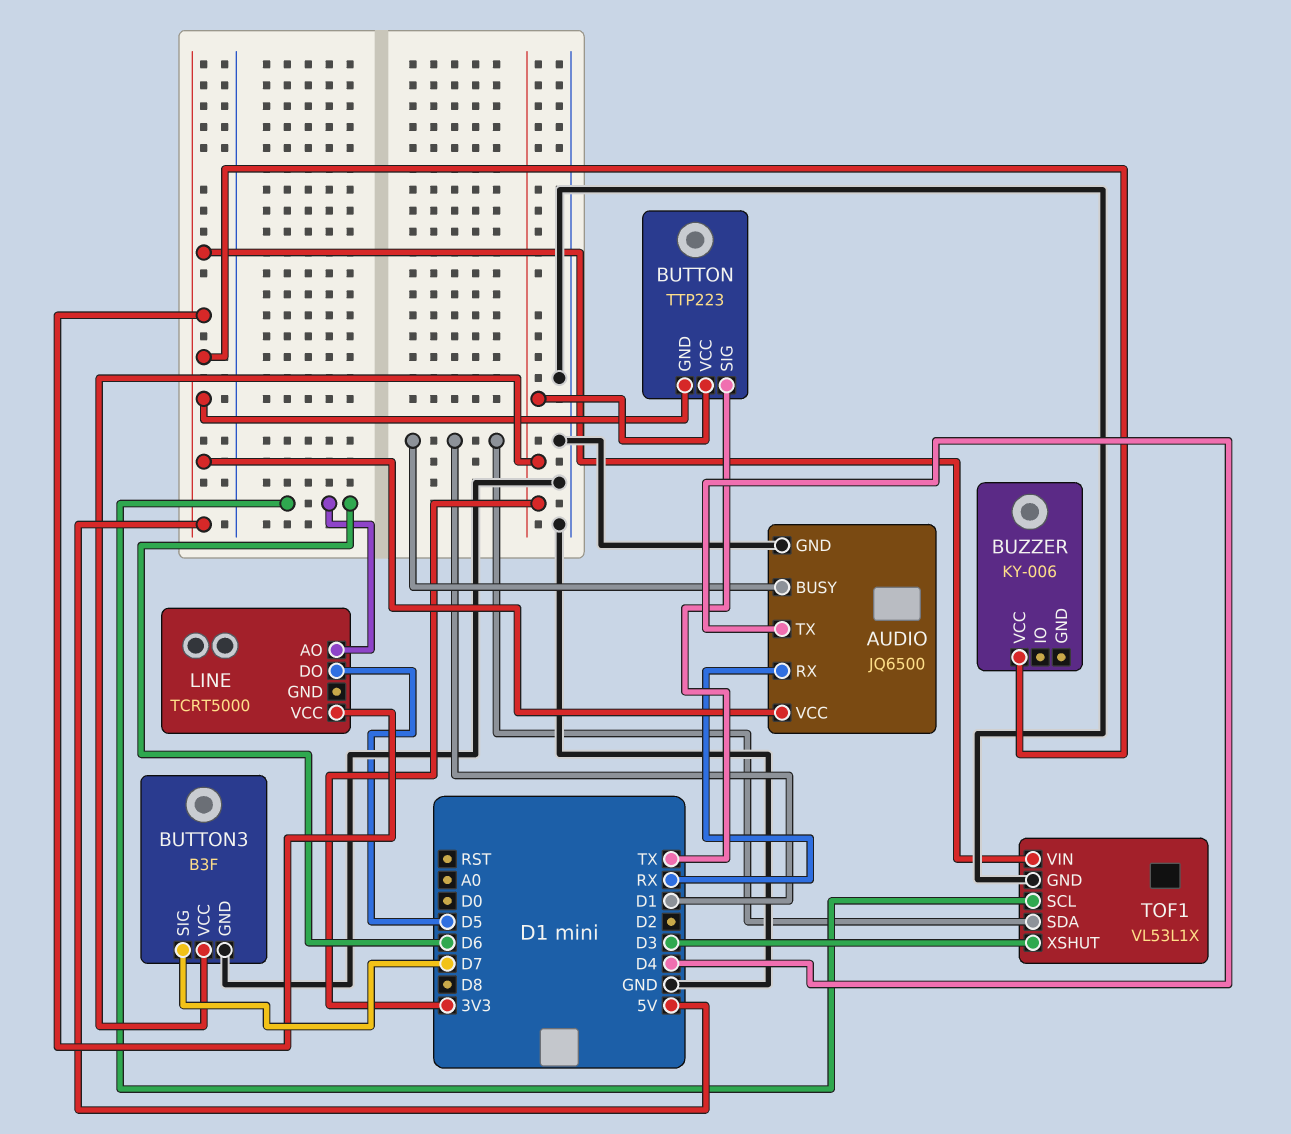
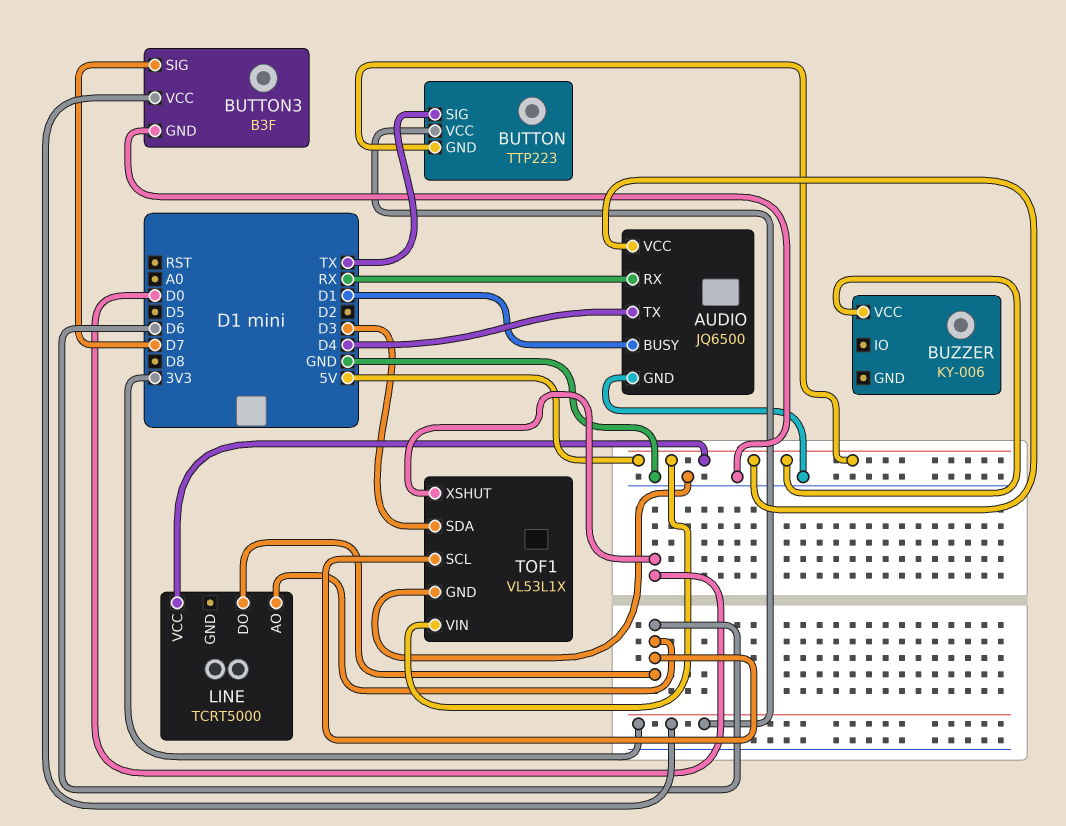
LINE pin DO: D5 -> D6
TOF1 pin SDA: D1 -> D3
TOF1 pin XSHUT: D3 -> D0

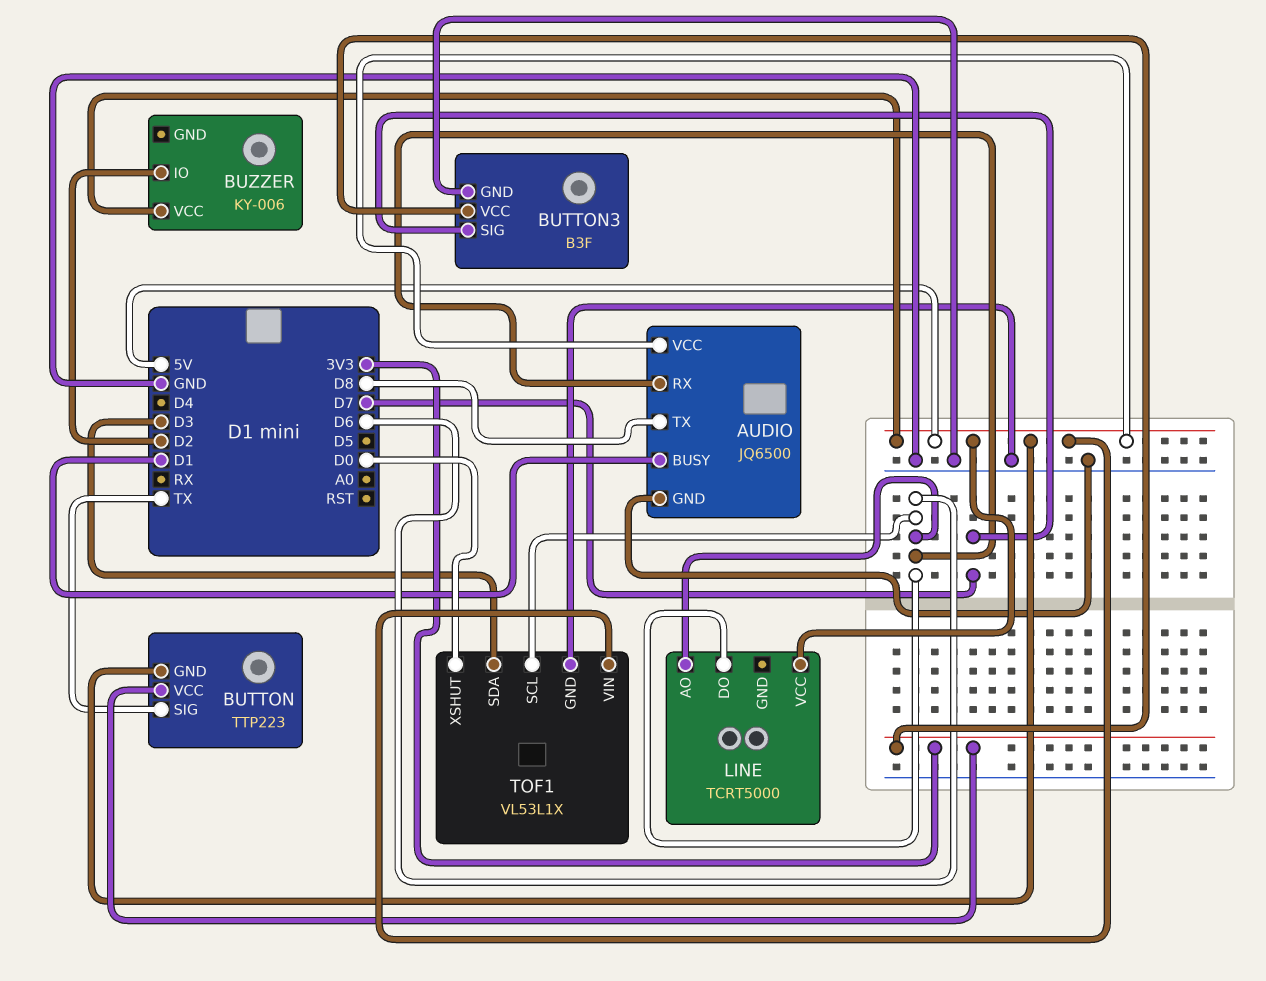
AUDIO pin RX: RX -> D6
AUDIO pin TX: D4 -> D8
BUZZER pin IO: none -> D2

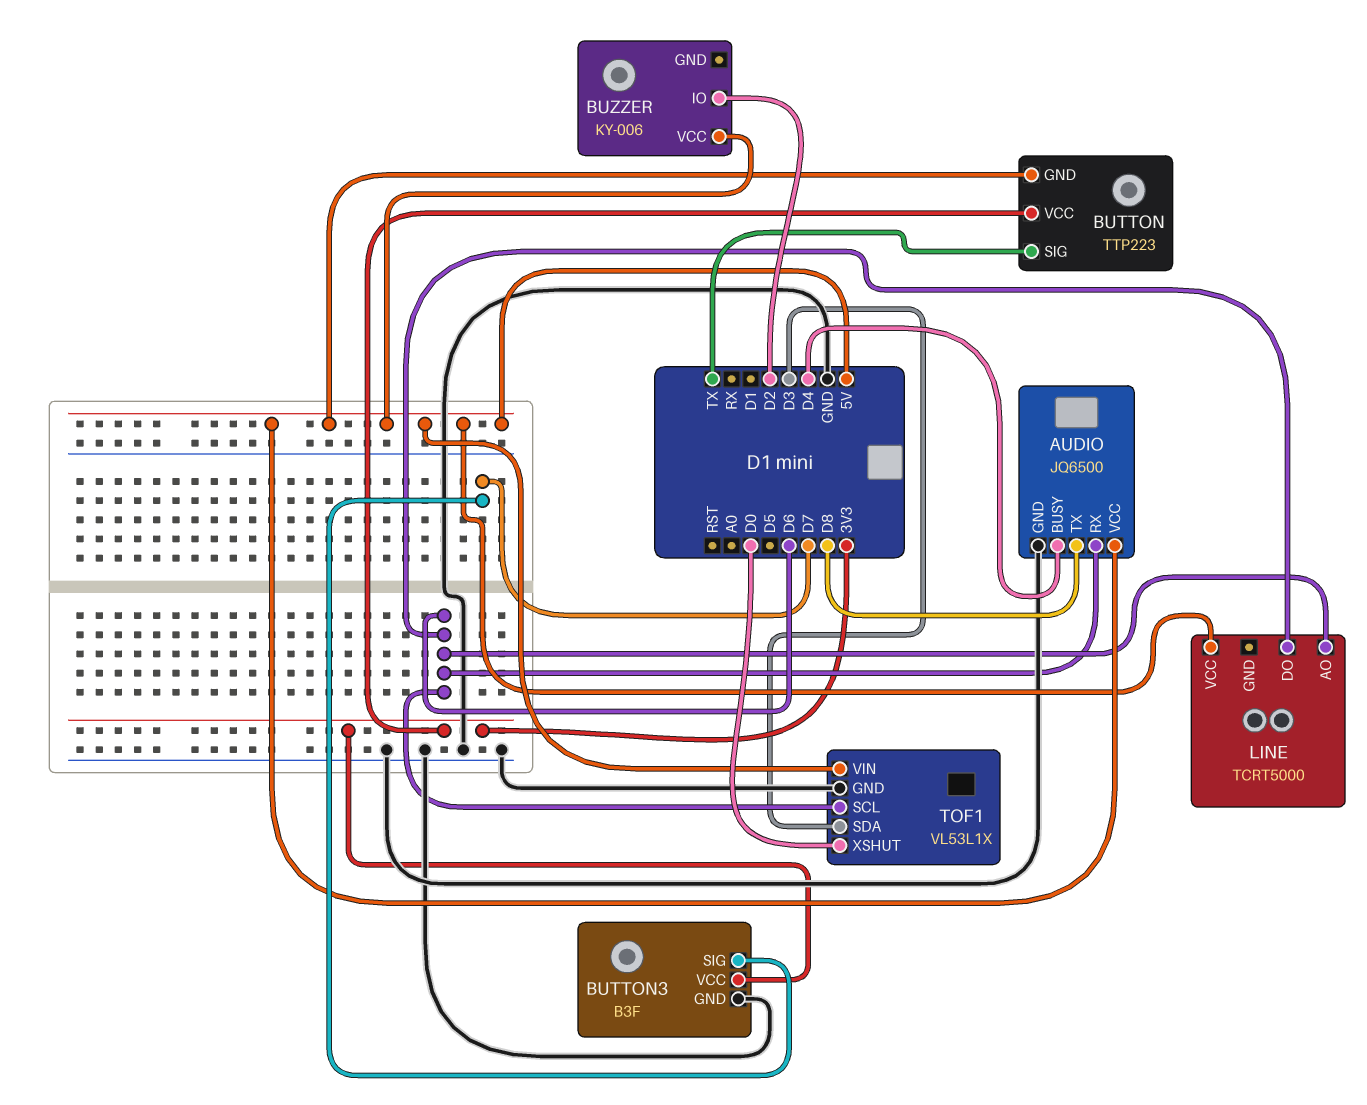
AUDIO pin BUSY: D1 -> D4

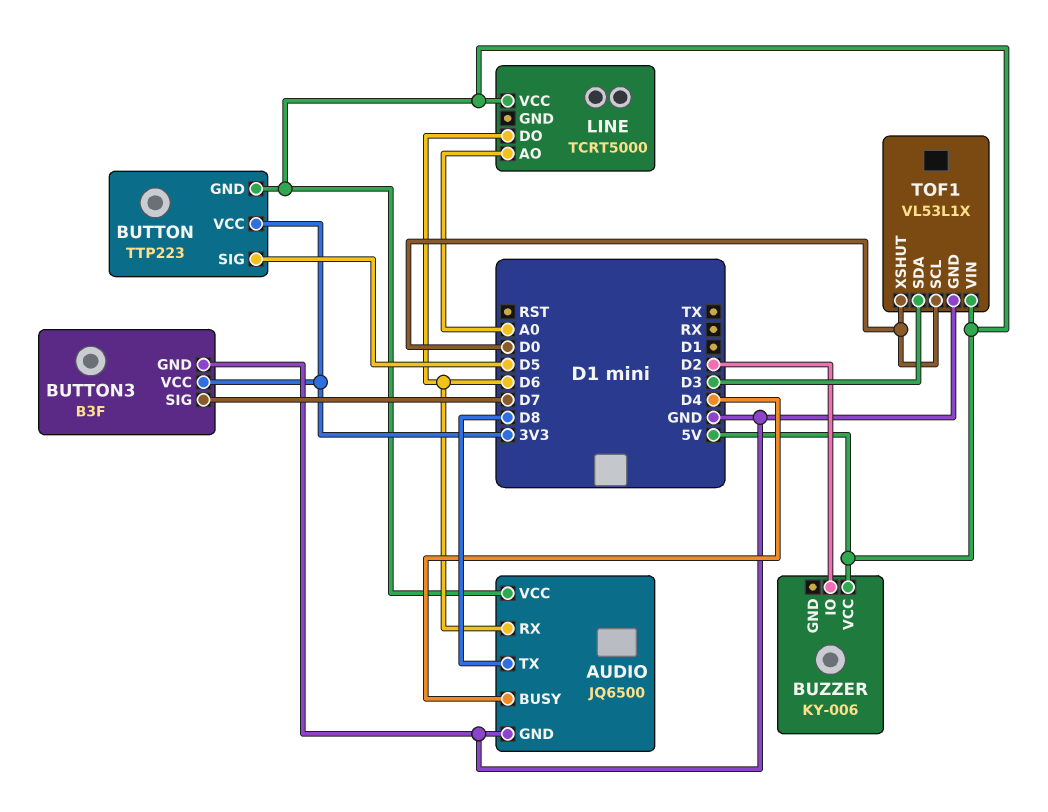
BUTTON pin SIG: TX -> D5
LINE pin AO: D6 -> A0
TOF1 pin SCL: D6 -> D0

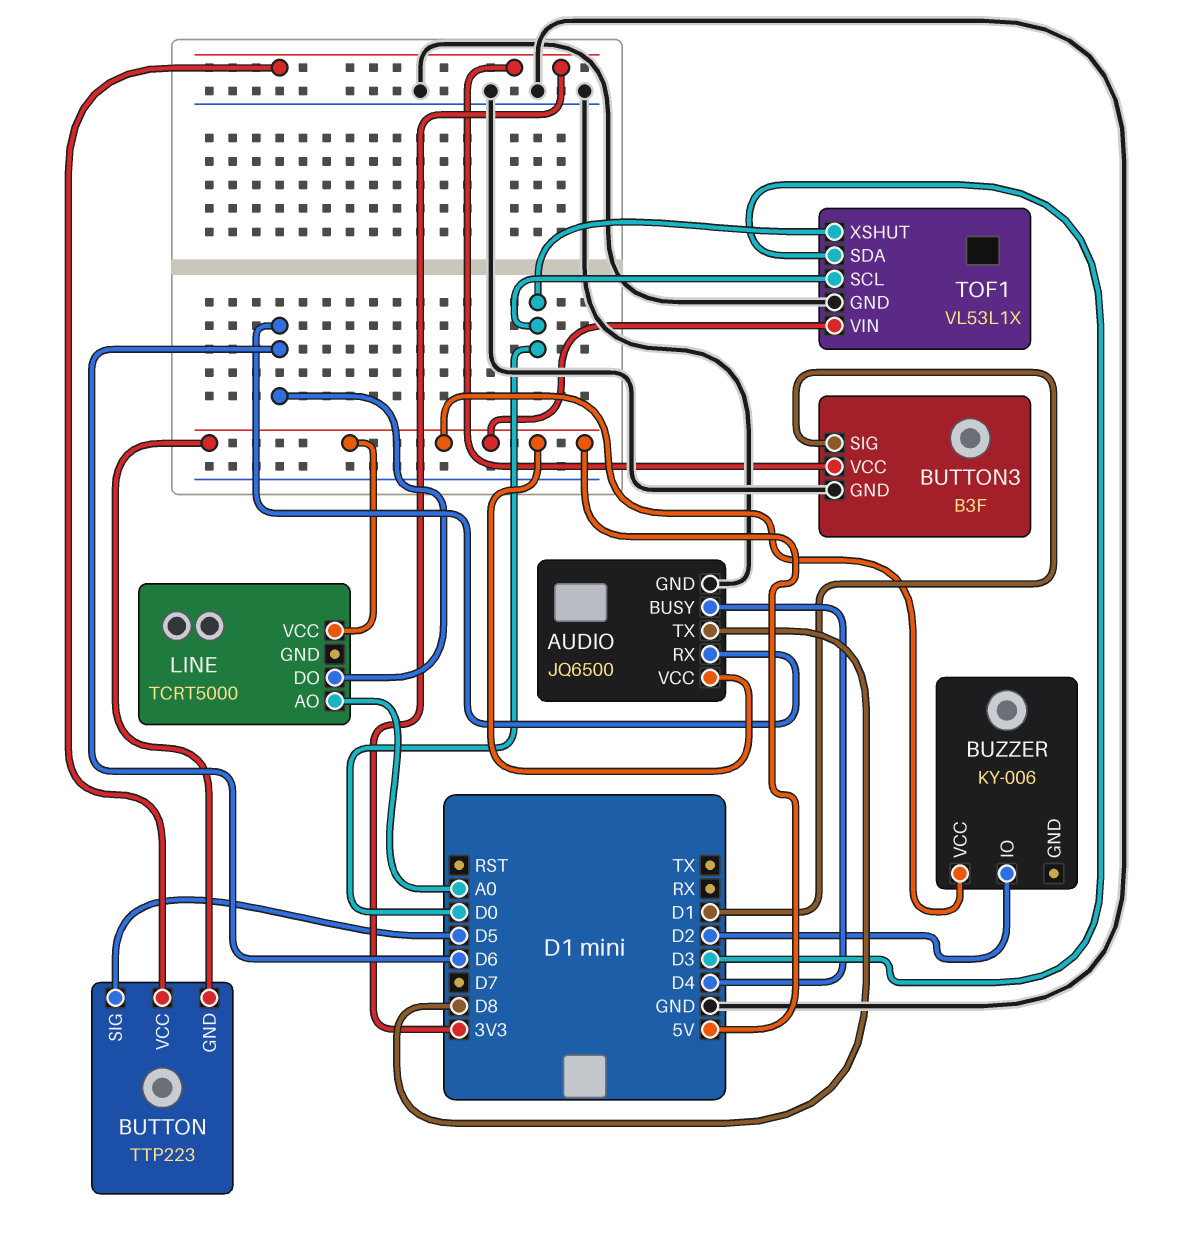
BUTTON3 pin SIG: D7 -> D1

